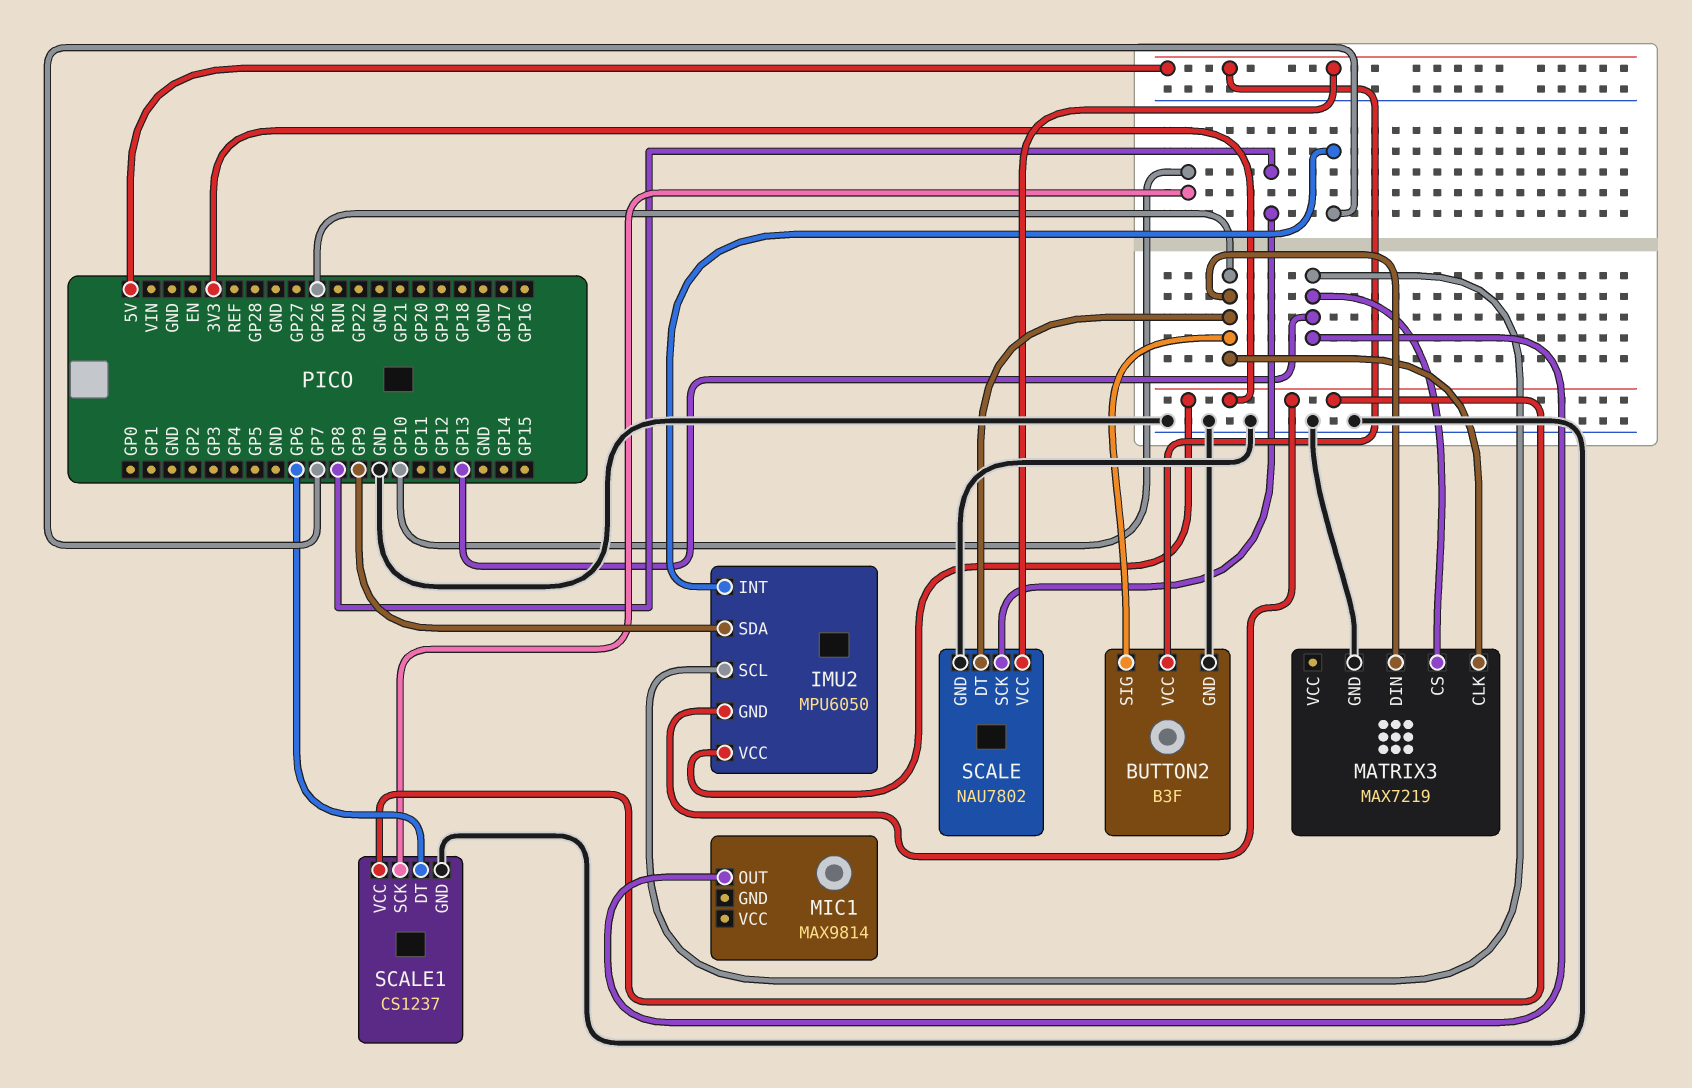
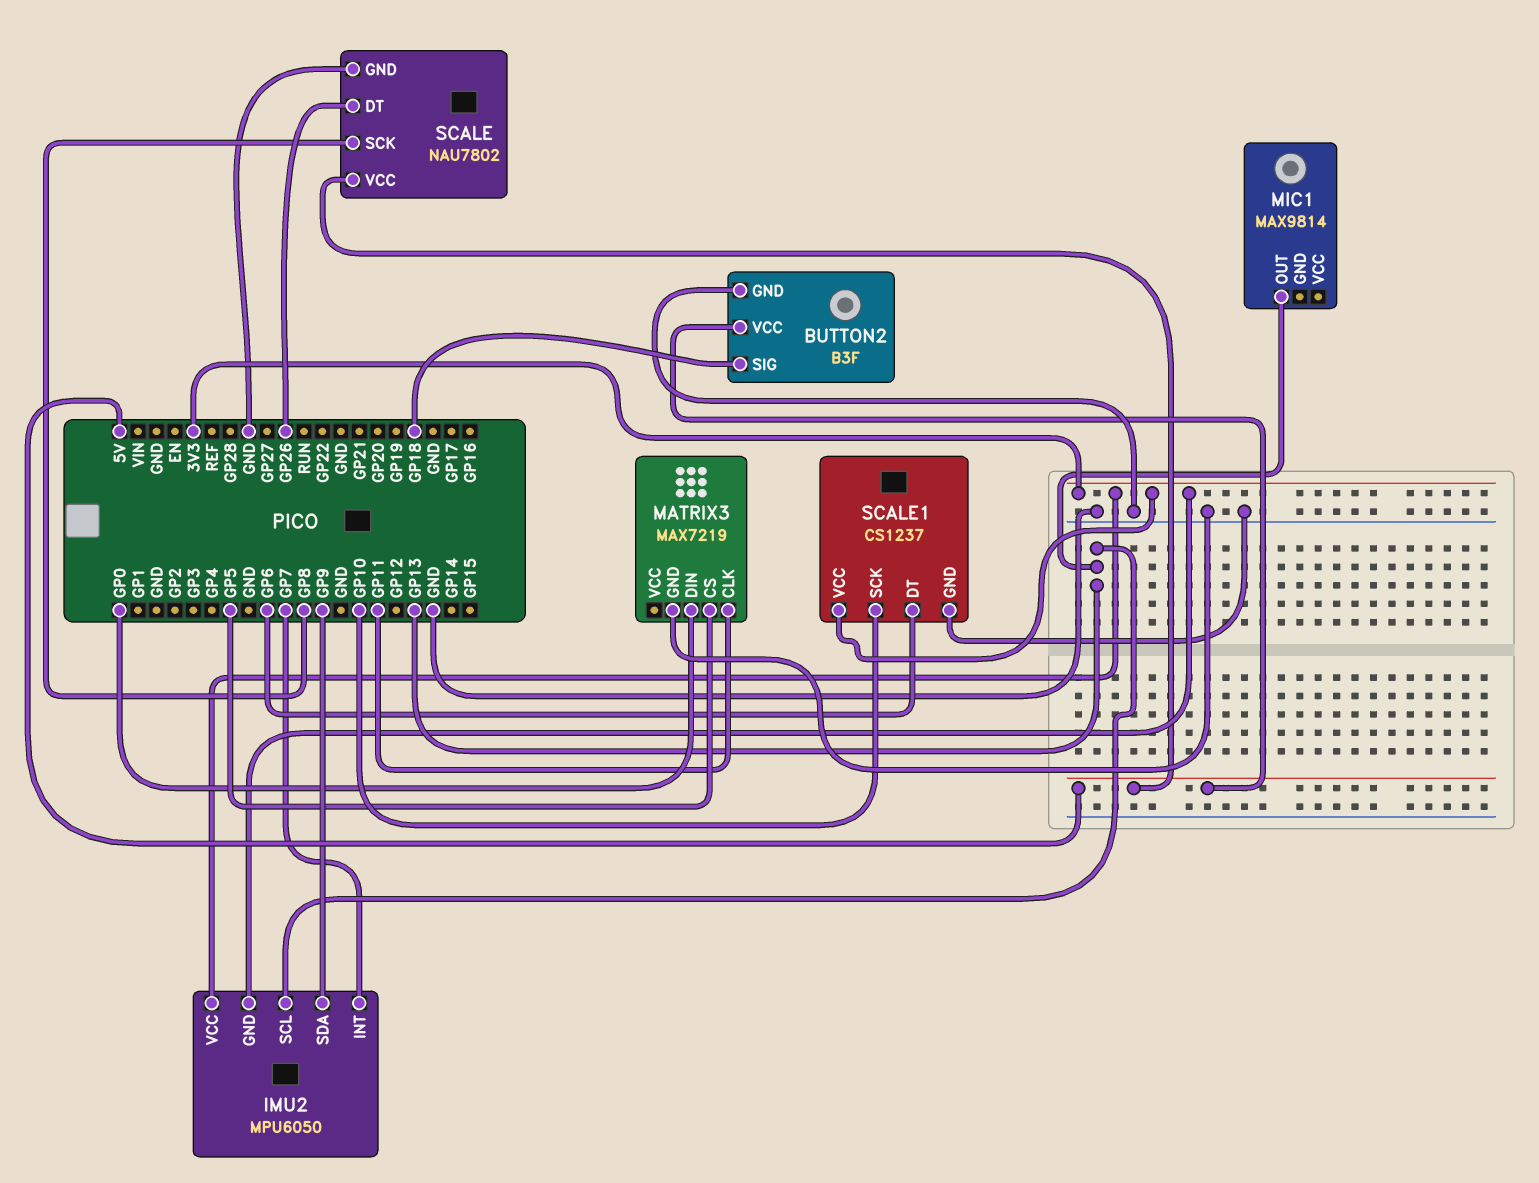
BUTTON2 pin SIG: GP26 -> GP18
MATRIX3 pin CLK: GP26 -> GP11
MATRIX3 pin CS: GP13 -> GP5
MATRIX3 pin DIN: GP26 -> GP0

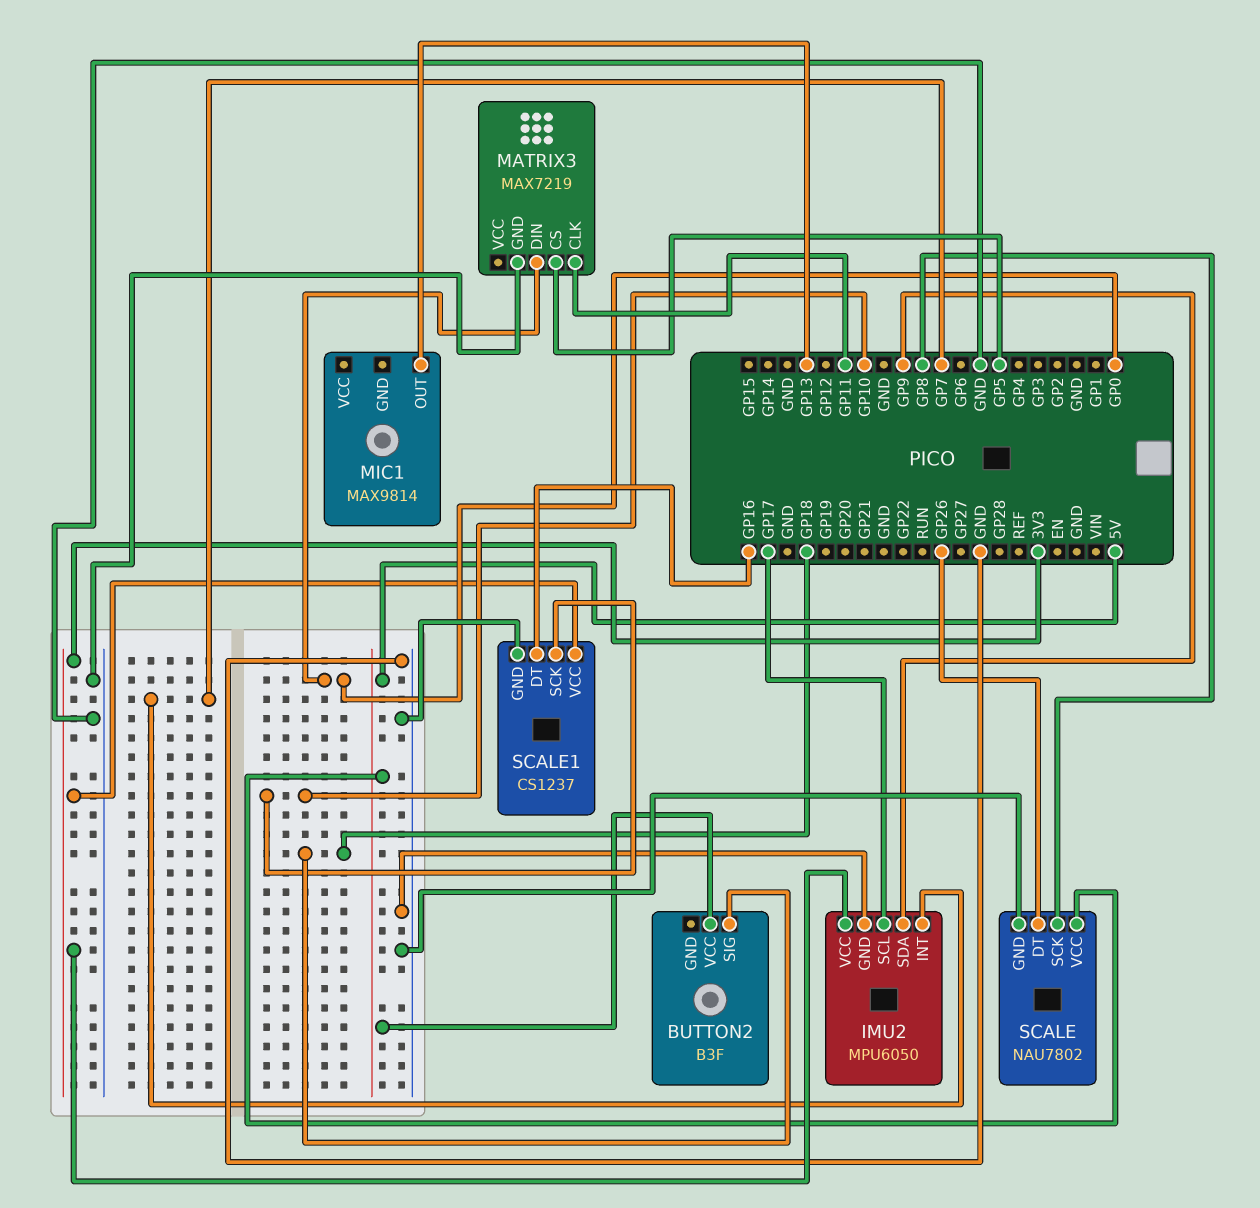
BUTTON2 pin GND: GND -> none
IMU2 pin GND: 3V3 -> GND
IMU2 pin SCL: GP13 -> GP17
SCALE1 pin DT: GP6 -> GP16

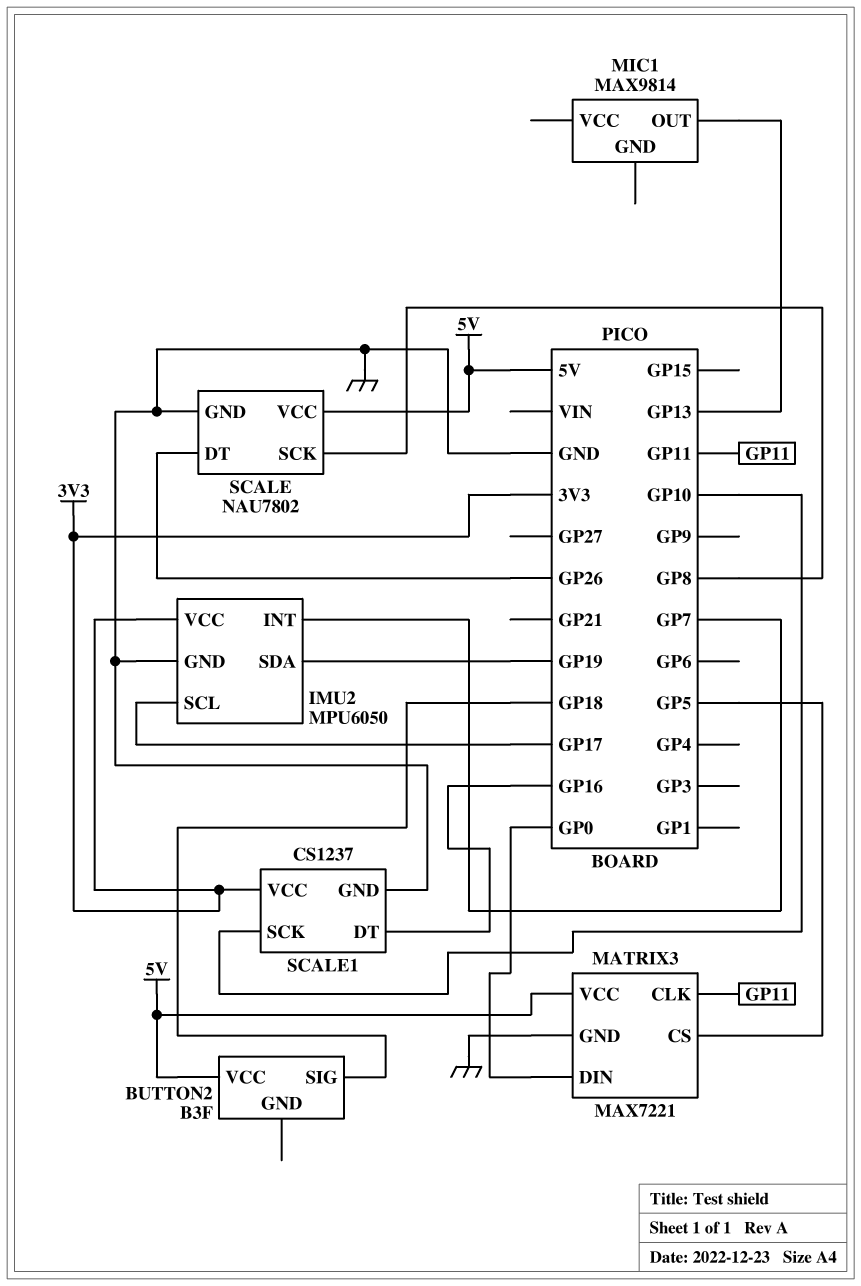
IMU2 pin SDA: GP9 -> GP19
MATRIX3: MAX7219 -> MAX7221
MATRIX3 pin VCC: none -> 5V

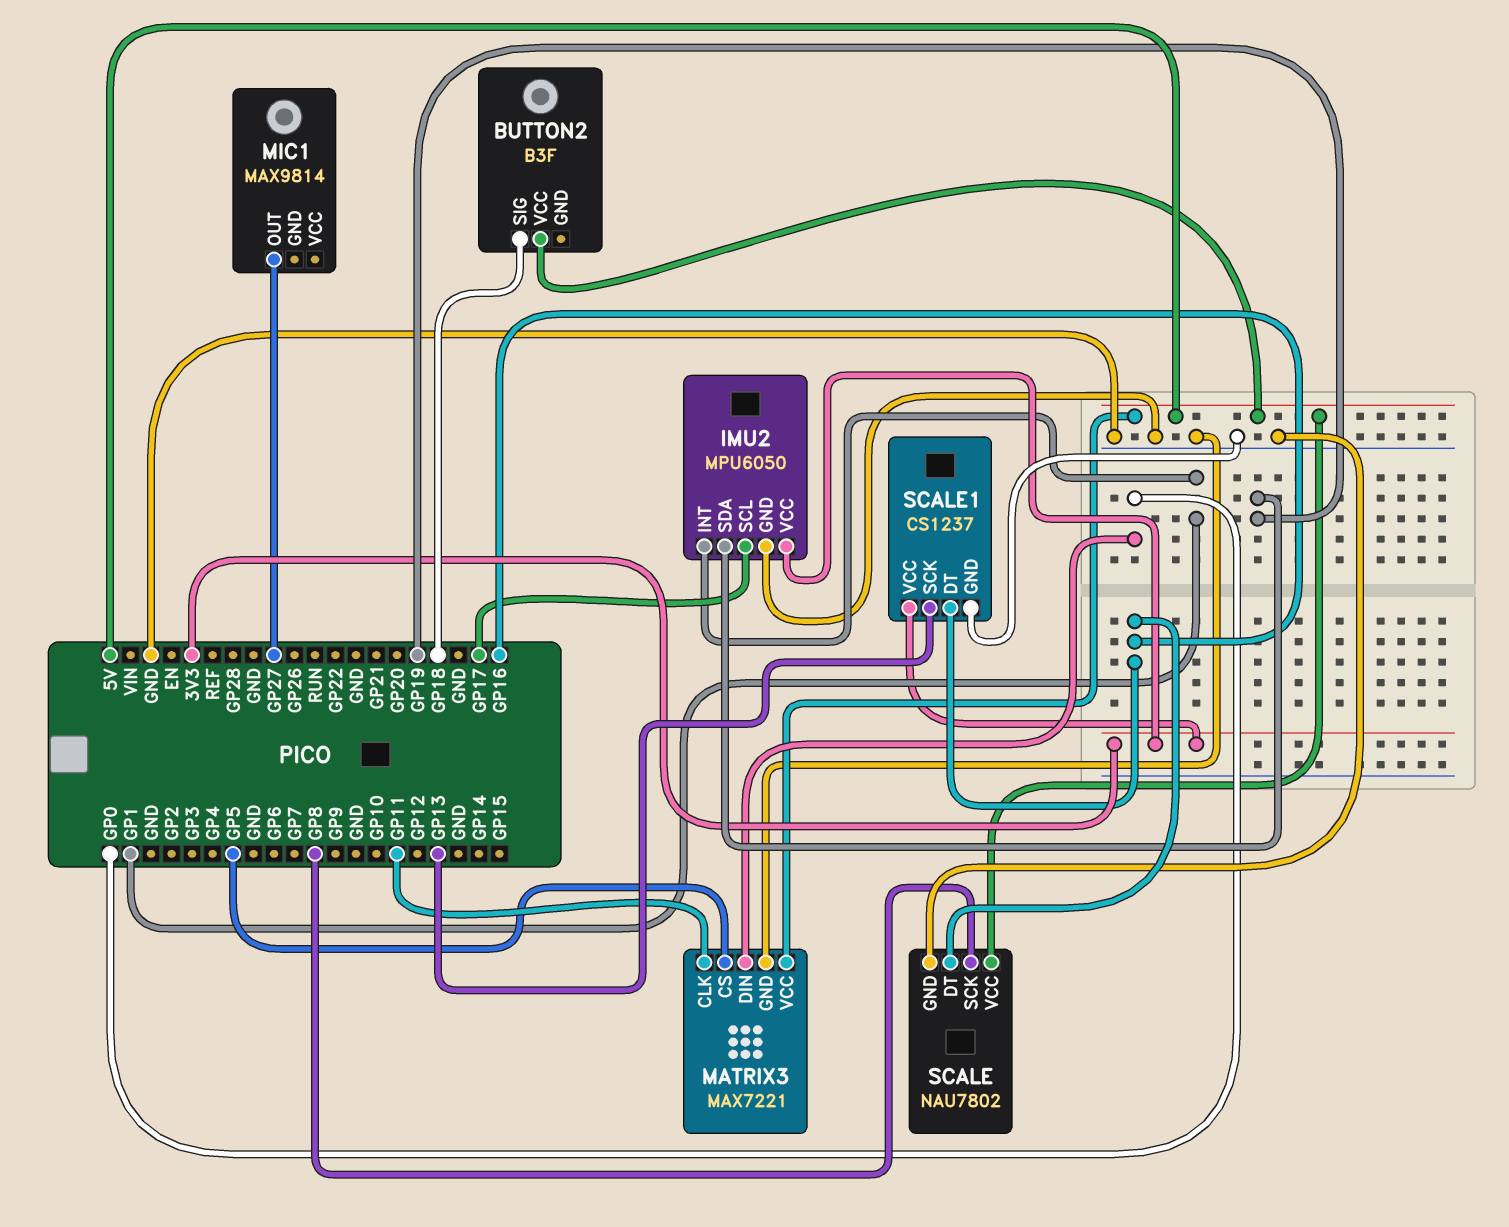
IMU2 pin INT: GP7 -> GP1
MIC1 pin OUT: GP13 -> GP27
SCALE pin DT: GP26 -> GP16
SCALE1 pin SCK: GP10 -> GP13

